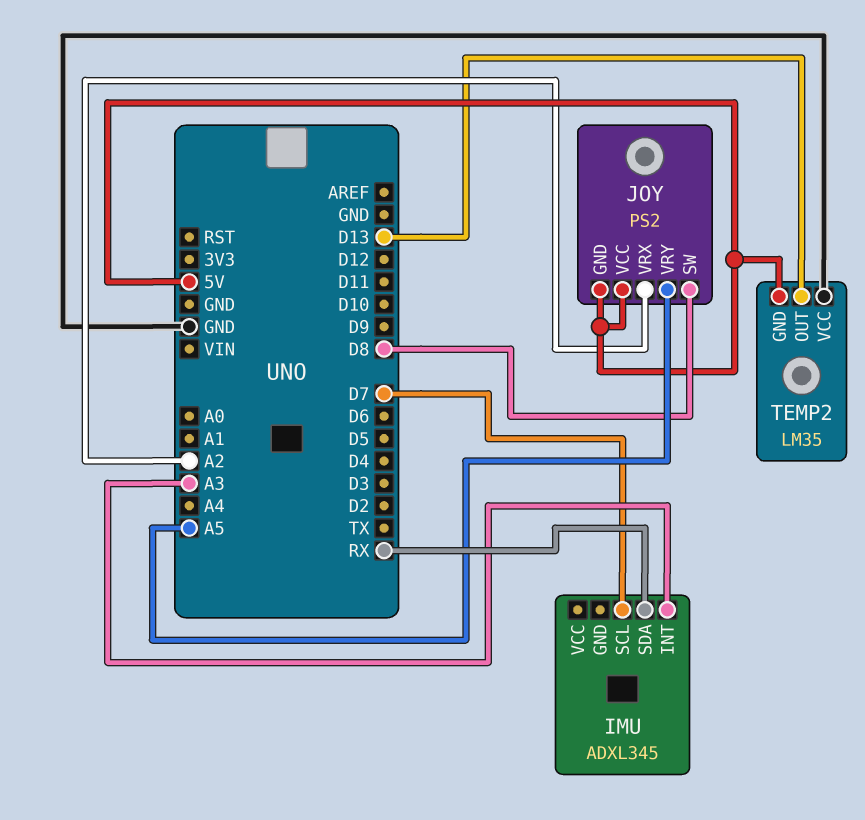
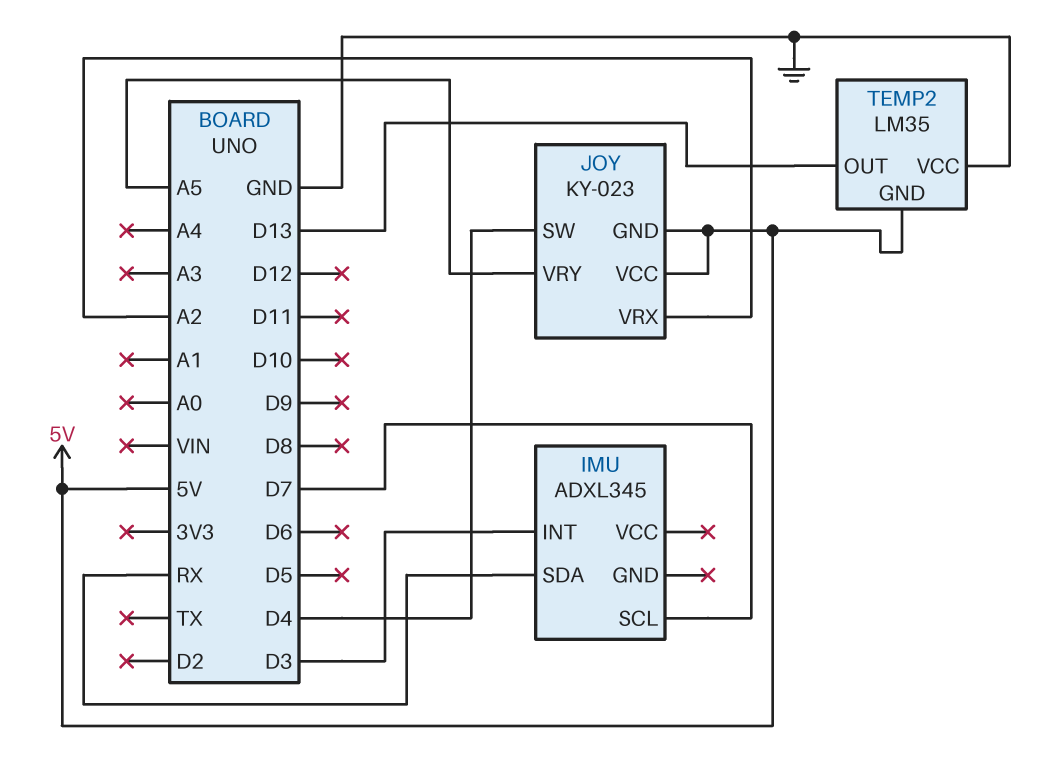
IMU pin INT: A3 -> D3
JOY: PS2 -> KY-023
JOY pin SW: D8 -> D4

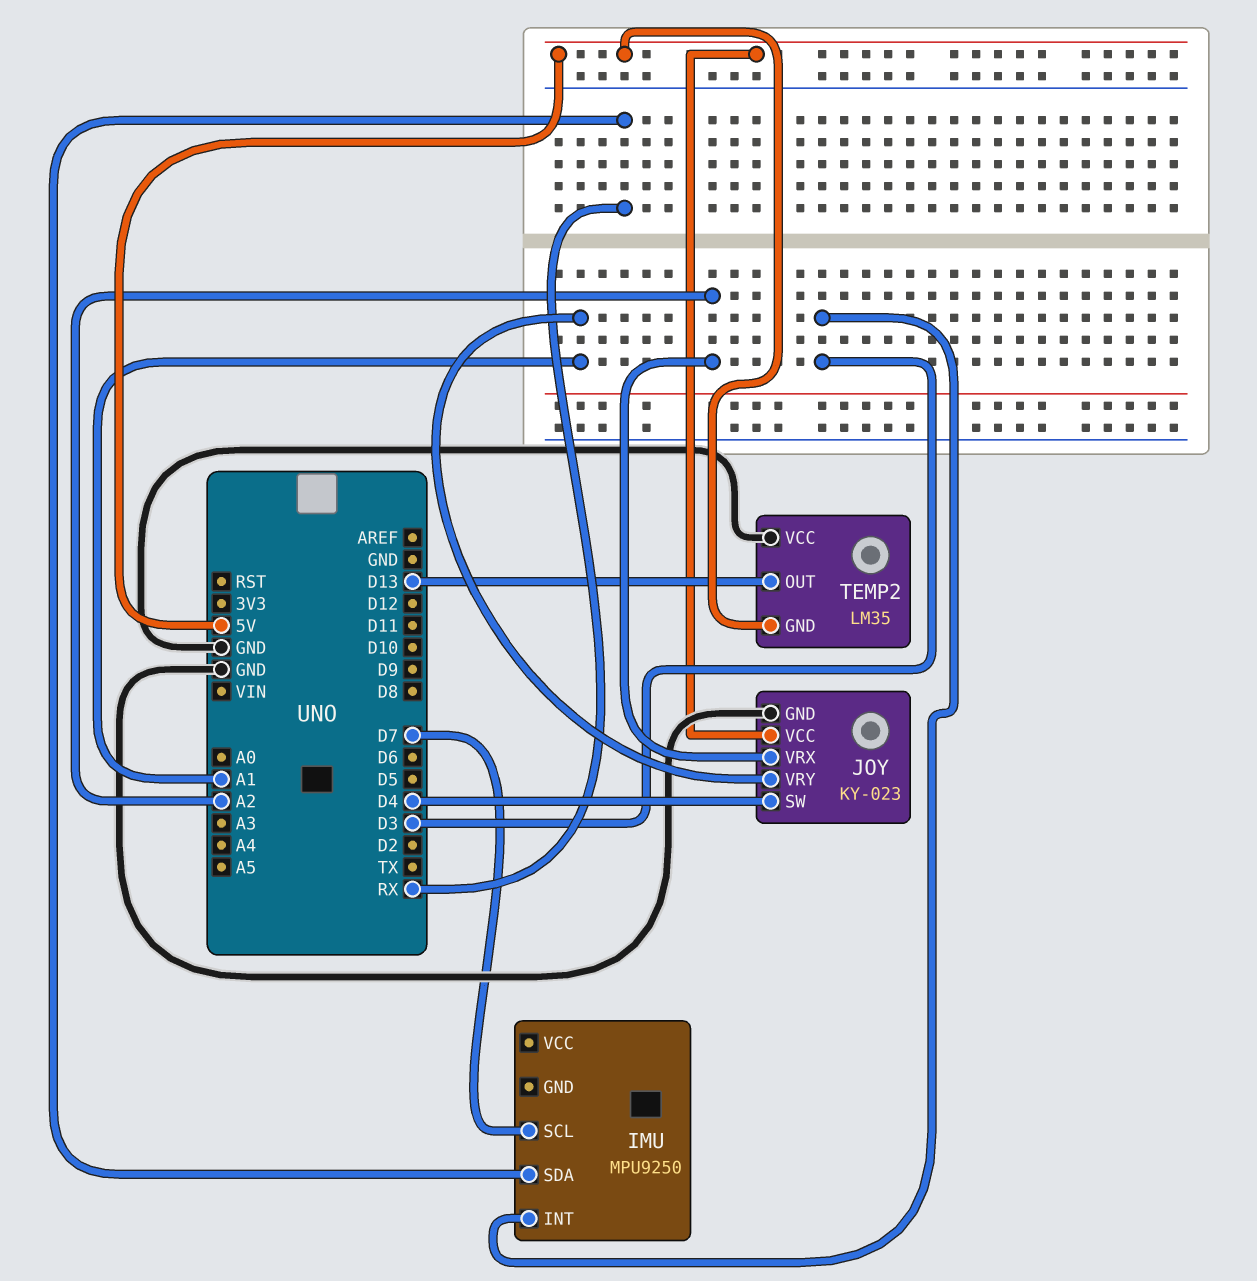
IMU: ADXL345 -> MPU9250
JOY pin GND: 5V -> GND
JOY pin VRY: A5 -> A1

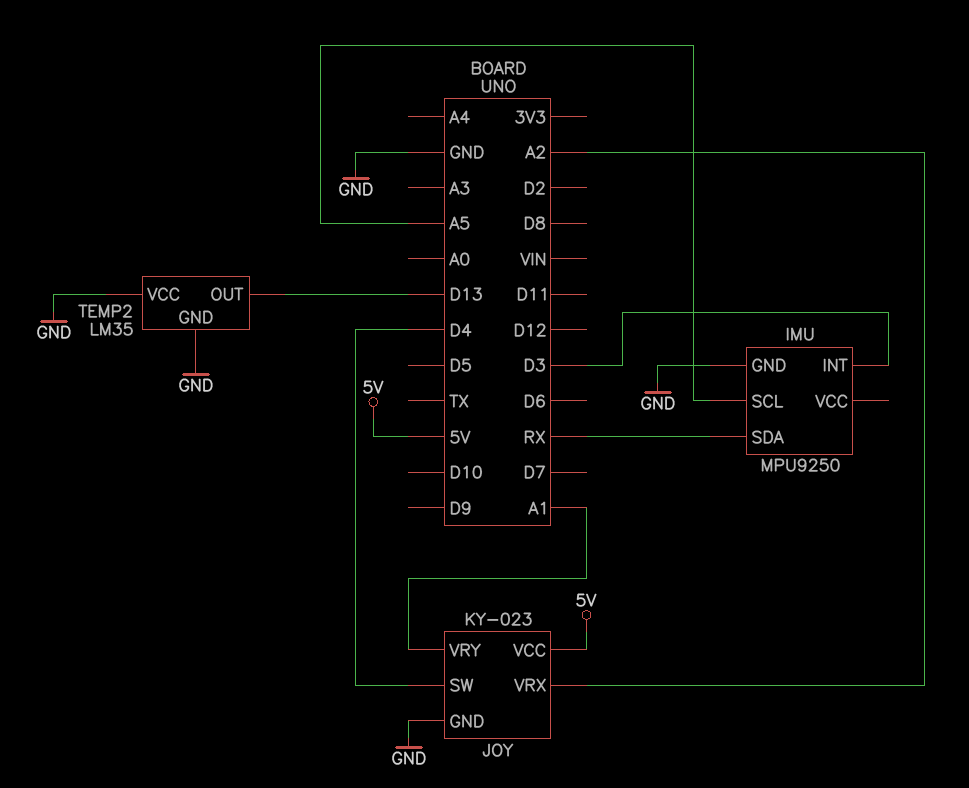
IMU pin GND: none -> GND
IMU pin SCL: D7 -> A5
TEMP2 pin GND: 5V -> GND

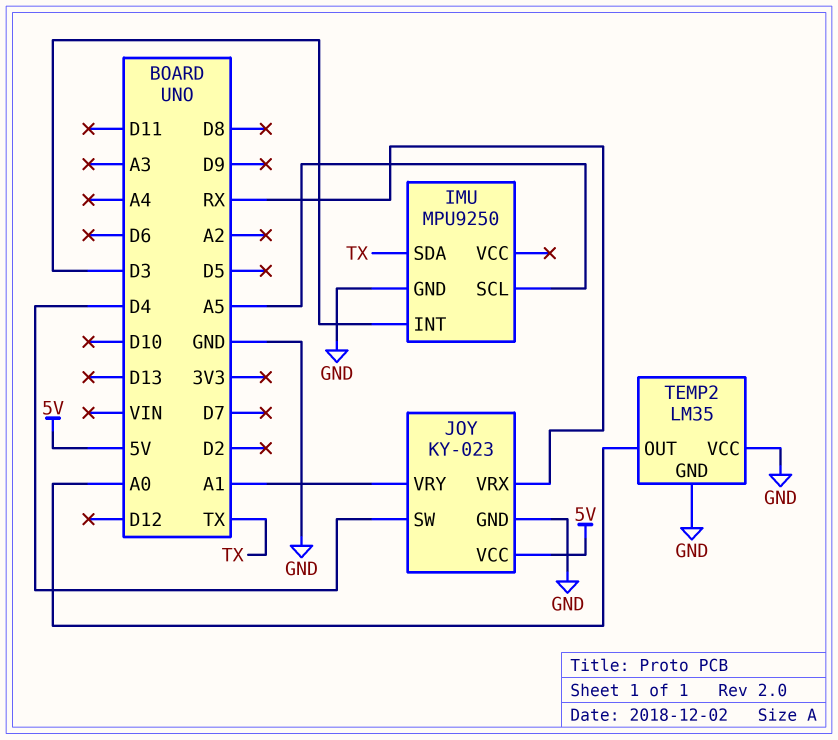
IMU pin SDA: RX -> TX
JOY pin VRX: A2 -> RX
TEMP2 pin OUT: D13 -> A0

